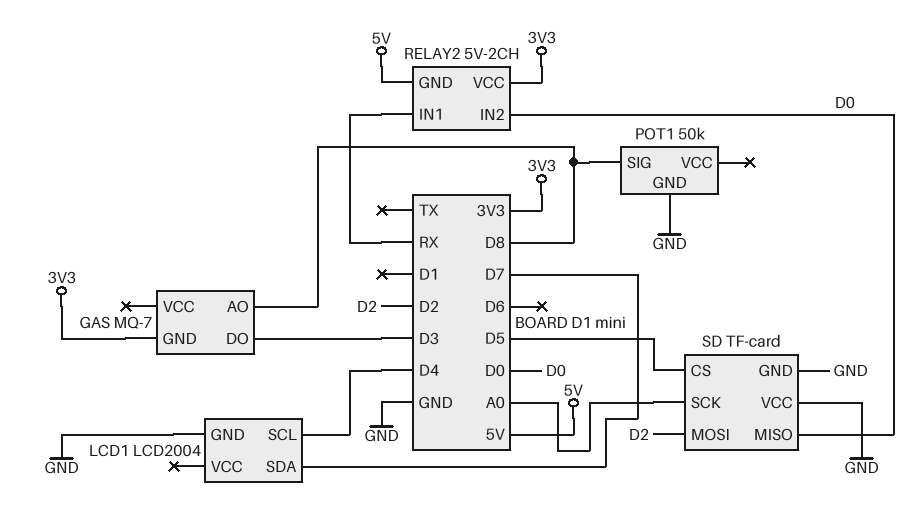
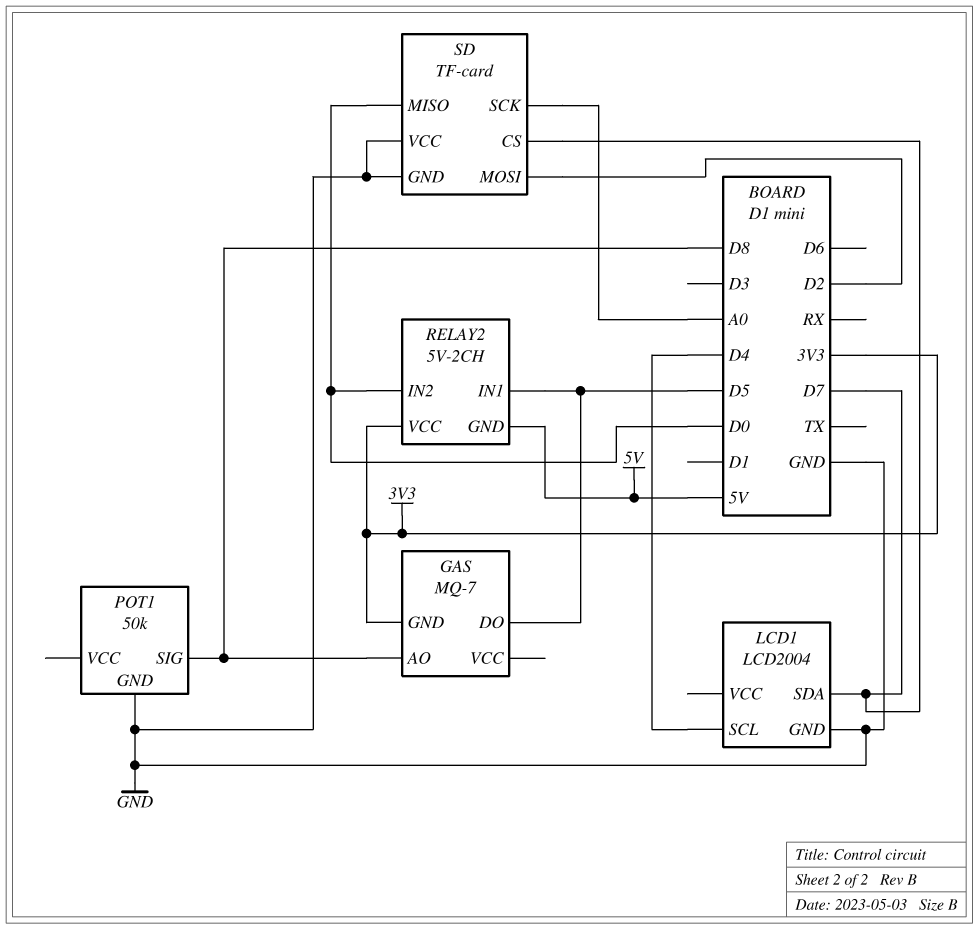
GAS pin DO: D3 -> D5
RELAY2 pin IN1: RX -> D5
SD pin CS: D5 -> D7

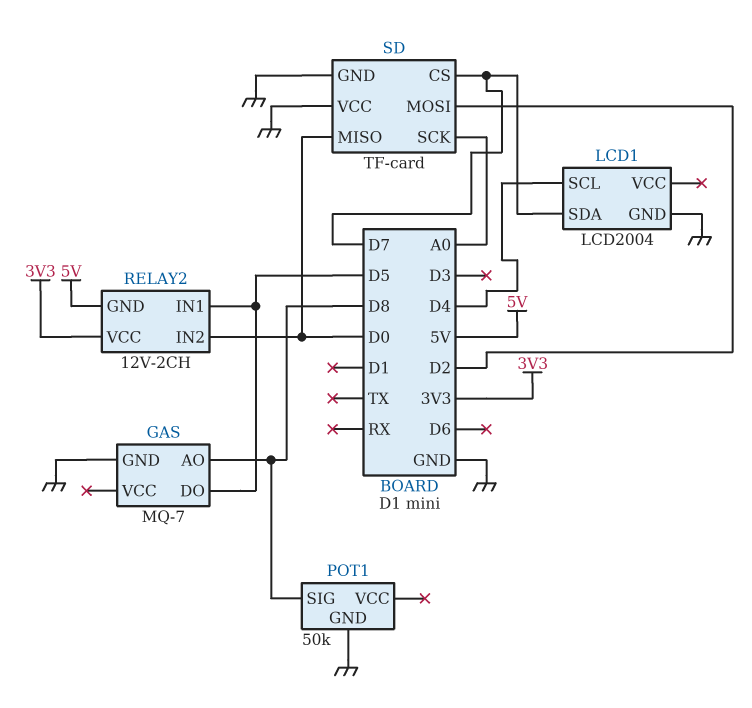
GAS pin GND: 3V3 -> GND
RELAY2: 5V-2CH -> 12V-2CH

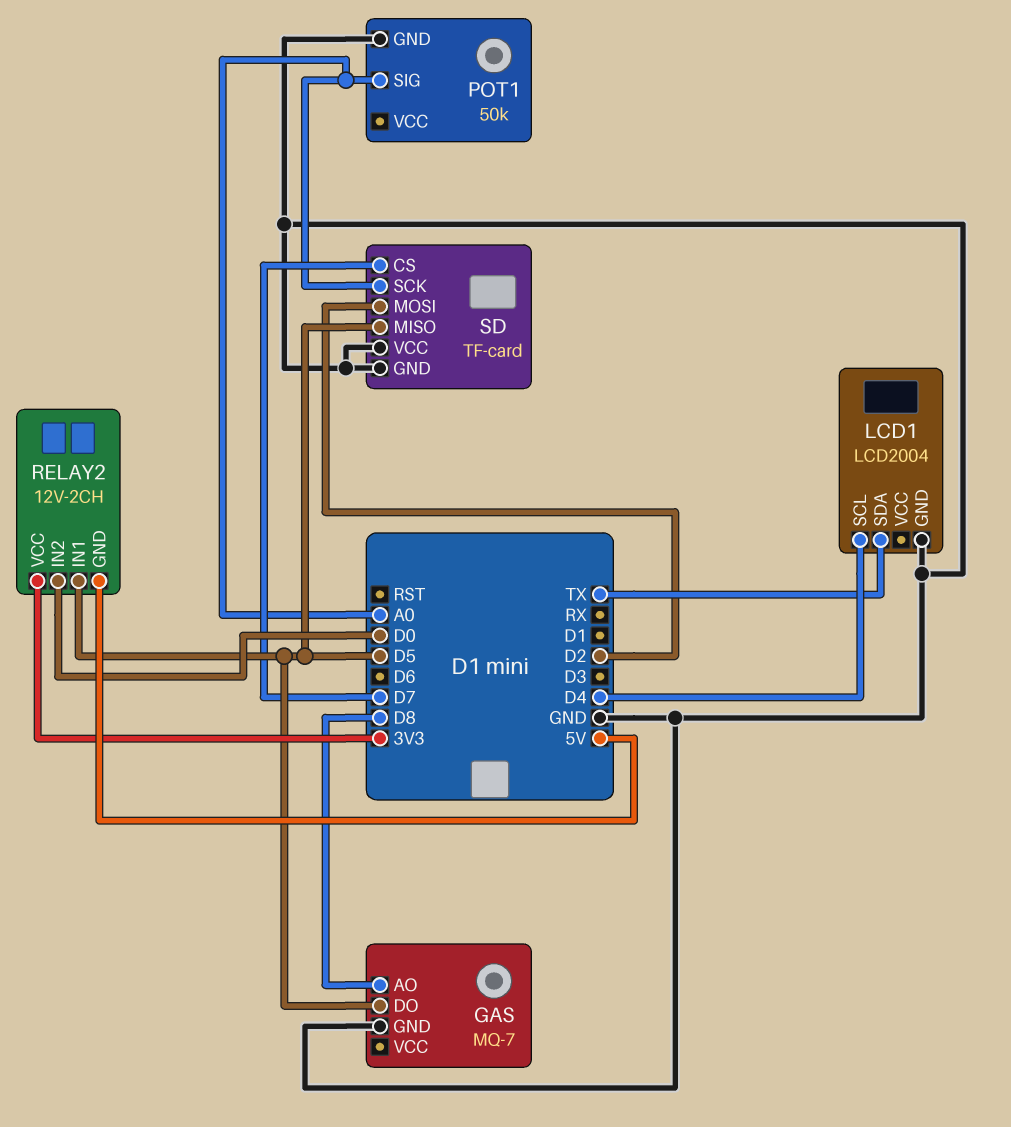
LCD1 pin SDA: D7 -> TX
POT1 pin SIG: D8 -> A0
SD pin MISO: D0 -> D5

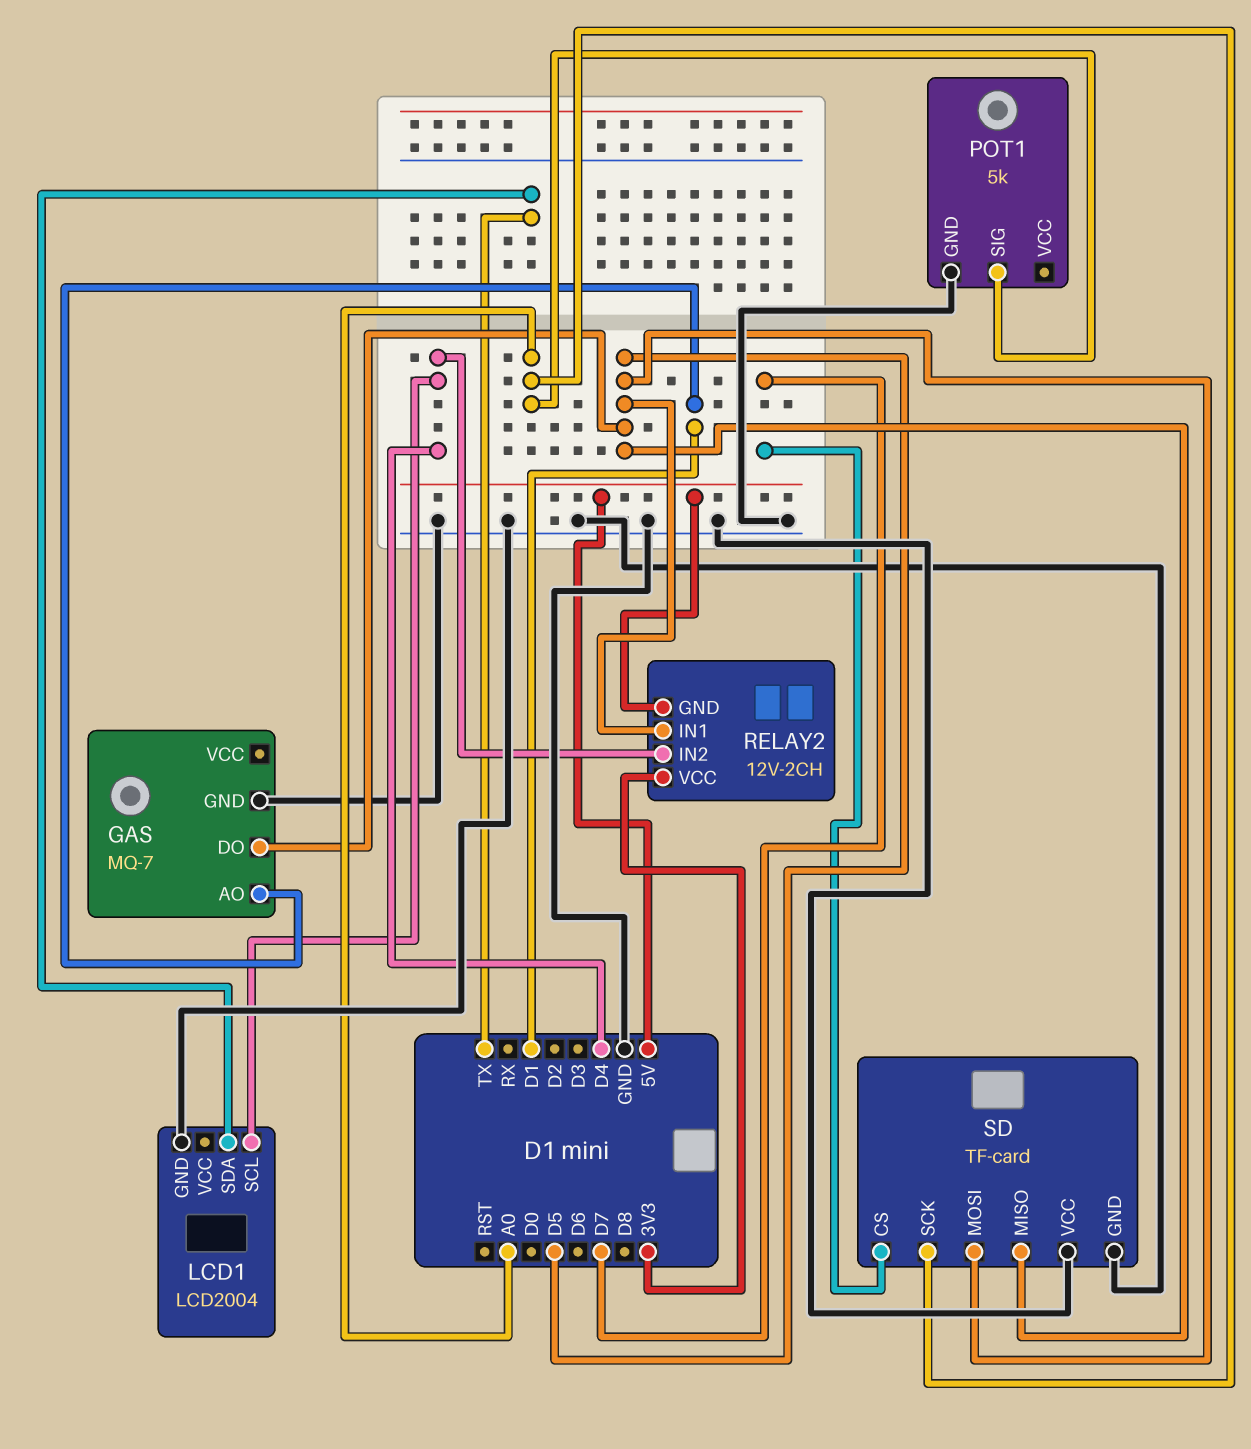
GAS pin AO: D8 -> D1
POT1: 50k -> 5k
RELAY2 pin IN2: D0 -> D4
SD pin MOSI: D2 -> D5

